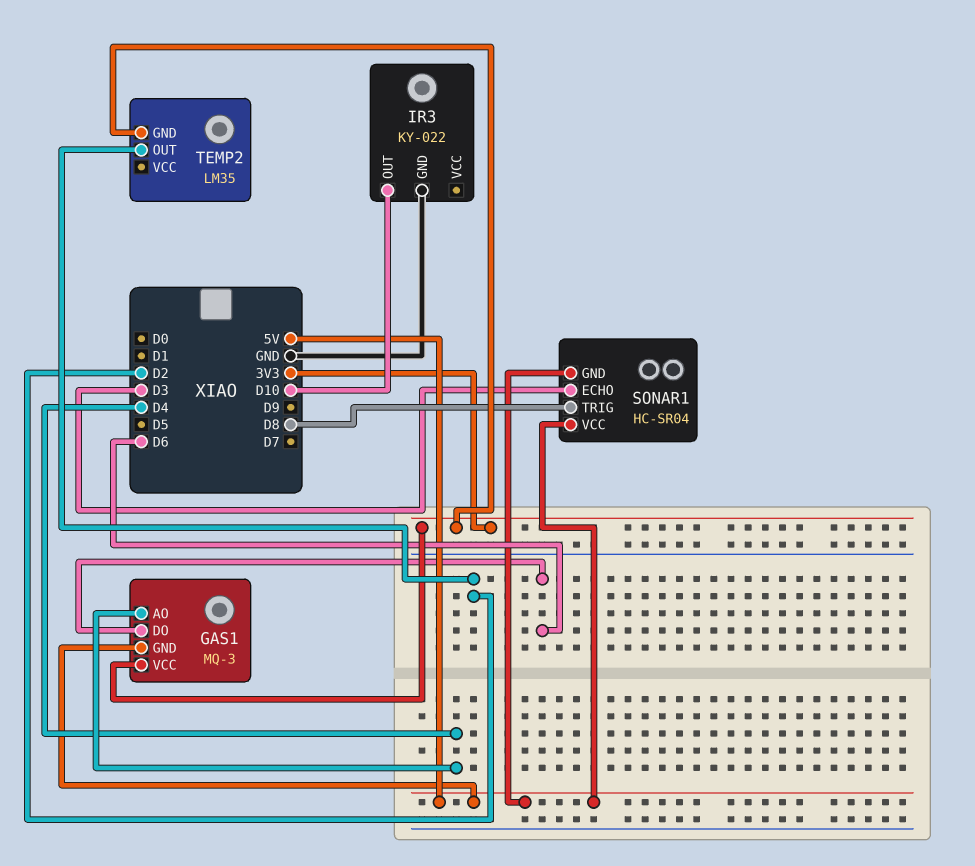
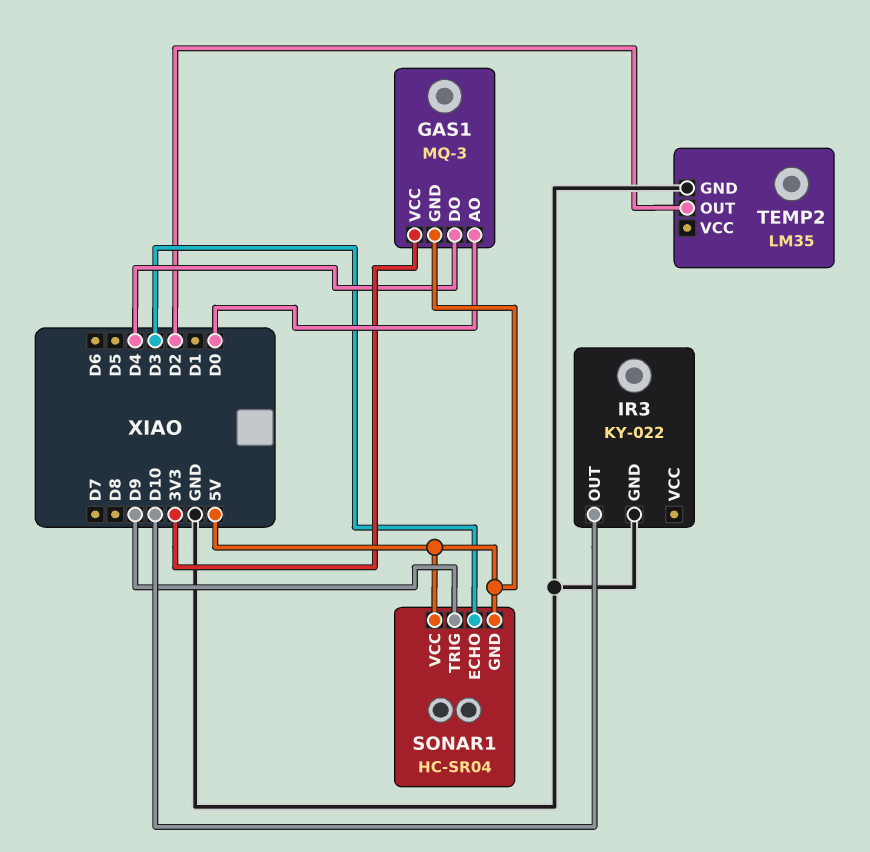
GAS1 pin AO: D4 -> D0
GAS1 pin DO: D6 -> D4
SONAR1 pin TRIG: D8 -> D9
TEMP2 pin GND: 3V3 -> GND

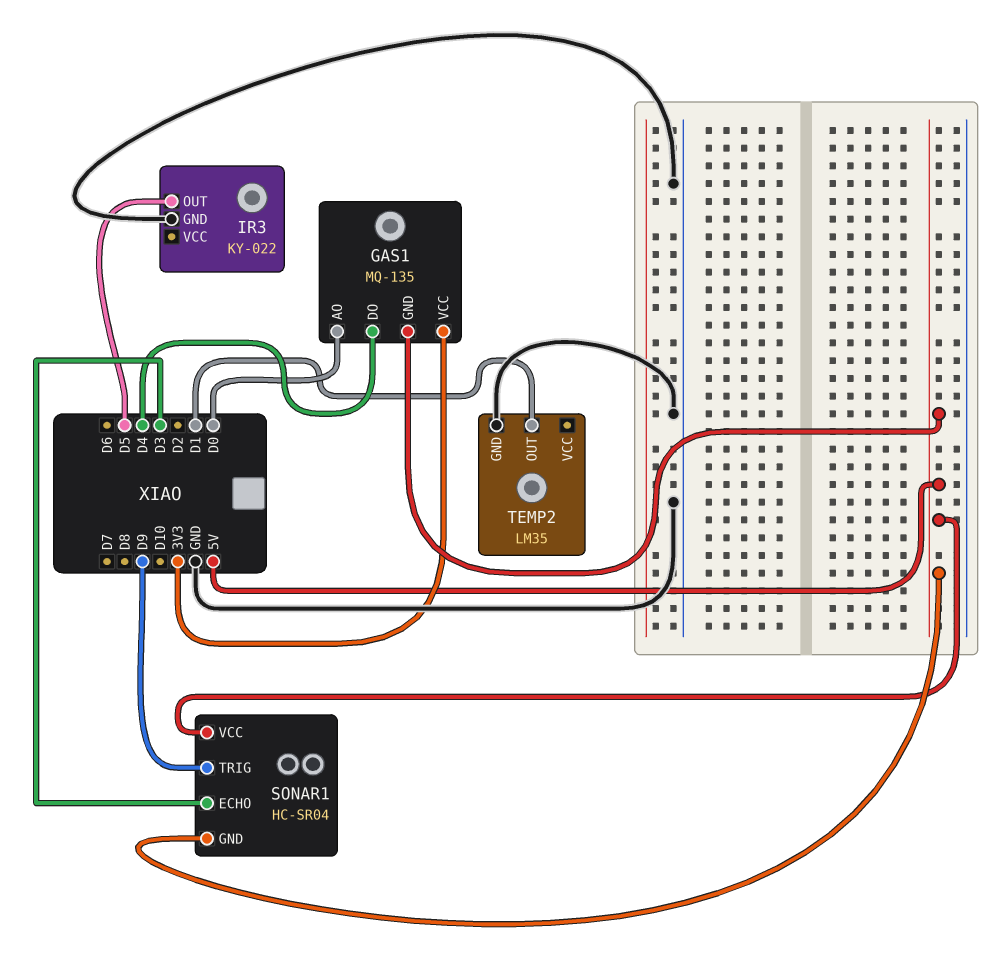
GAS1: MQ-3 -> MQ-135
IR3 pin OUT: D10 -> D5
TEMP2 pin OUT: D2 -> D1

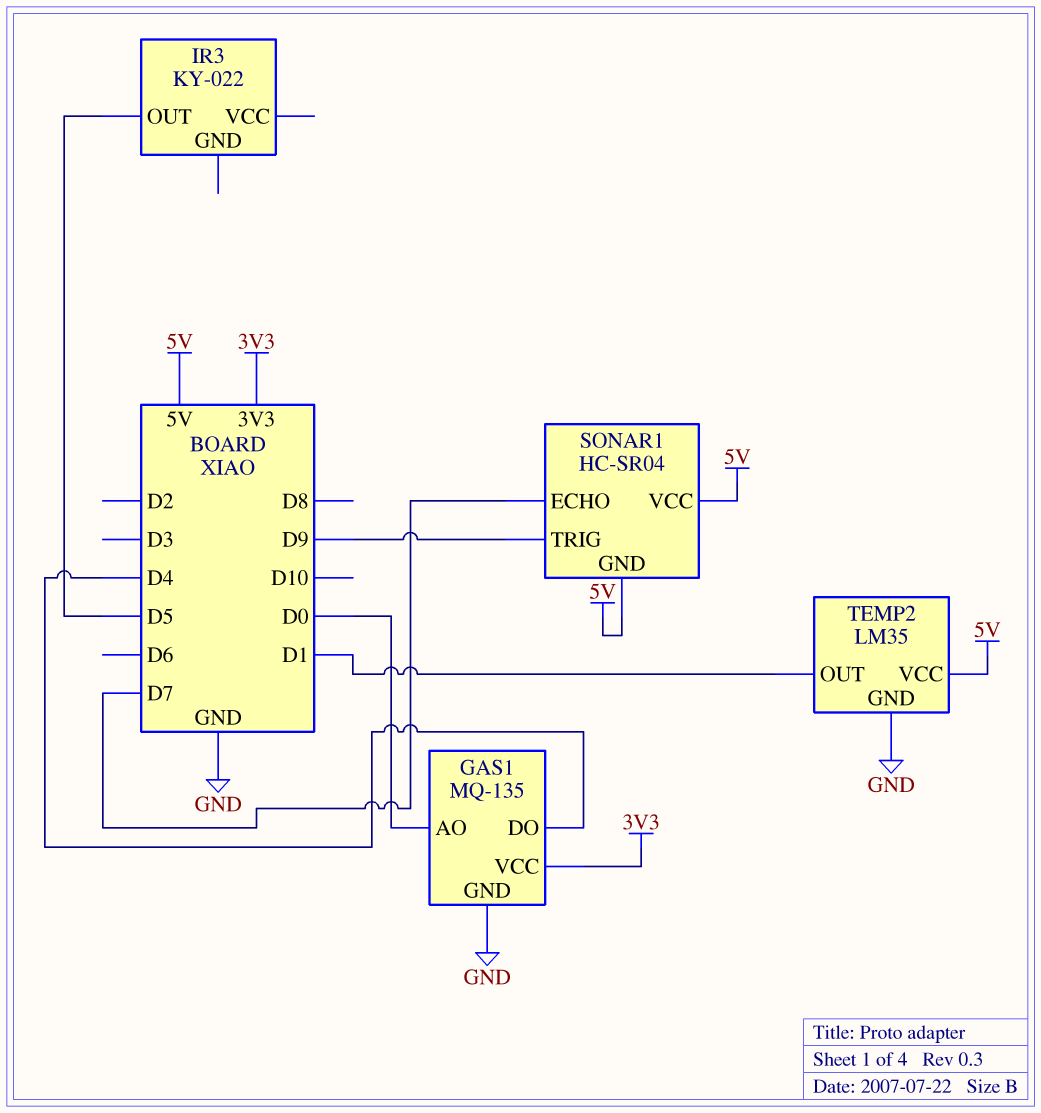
GAS1 pin GND: 5V -> GND
IR3 pin GND: GND -> none
SONAR1 pin ECHO: D3 -> D7
TEMP2 pin VCC: none -> 5V

